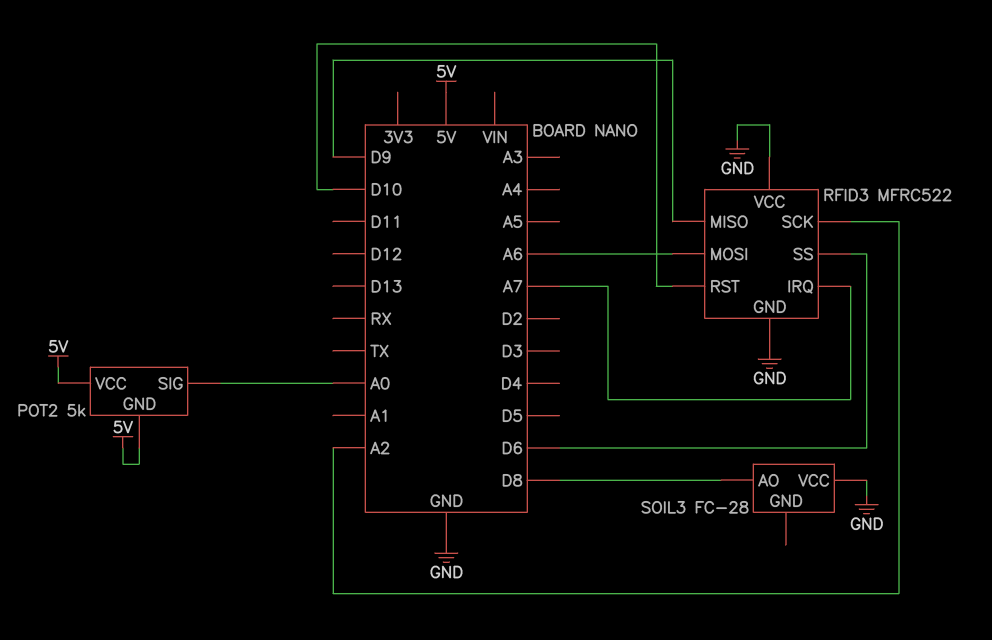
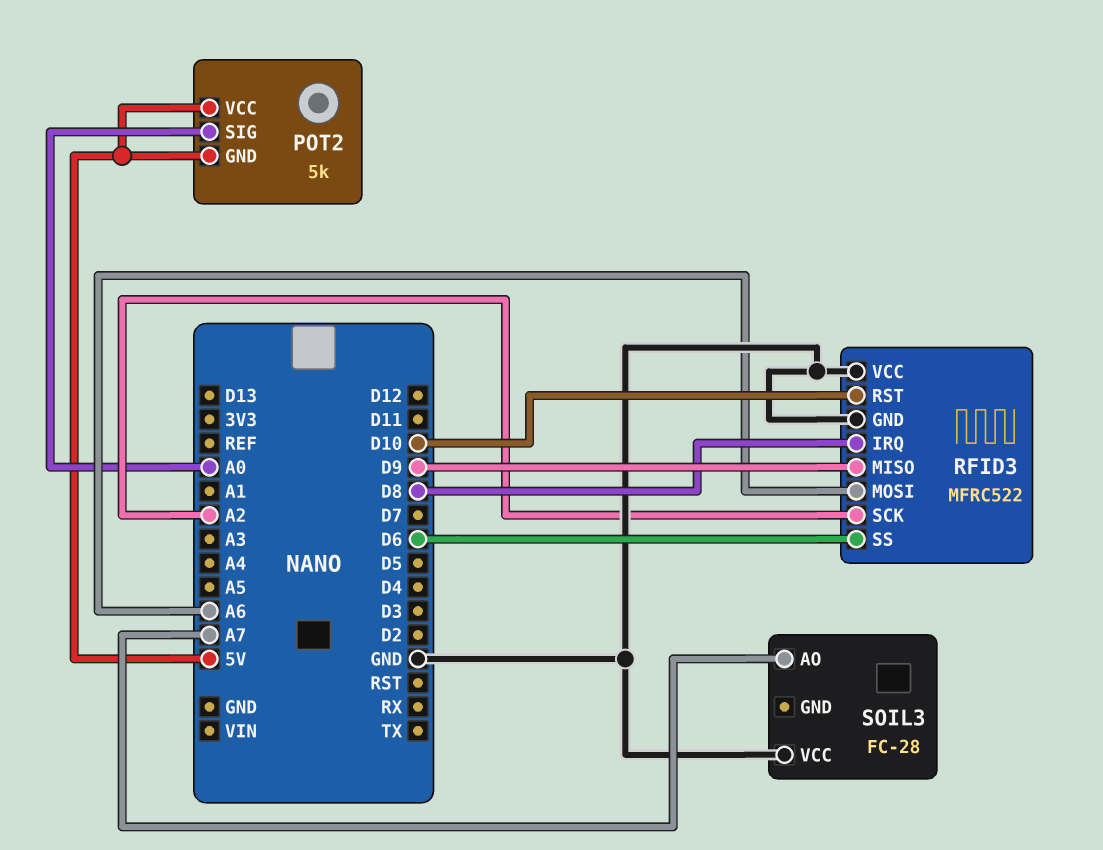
RFID3 pin IRQ: A7 -> D8
SOIL3 pin AO: D8 -> A7

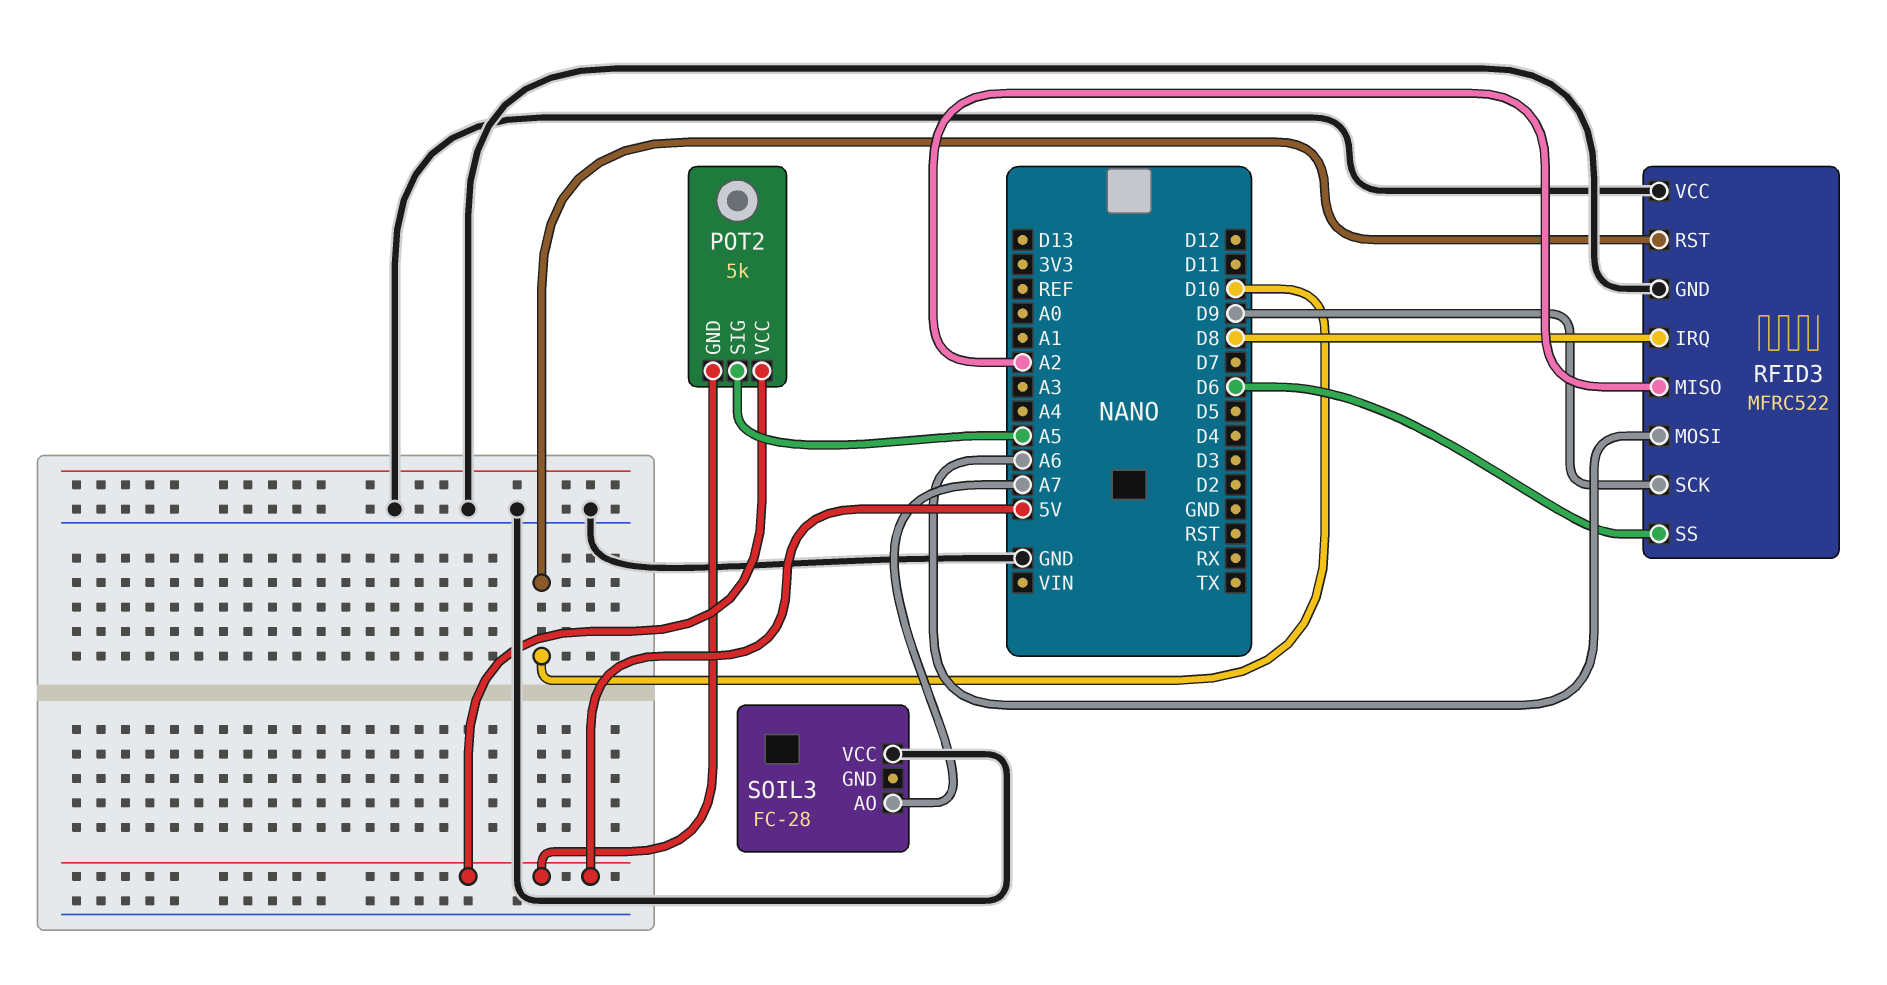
POT2 pin SIG: A0 -> A5
RFID3 pin MISO: D9 -> A2
RFID3 pin SCK: A2 -> D9

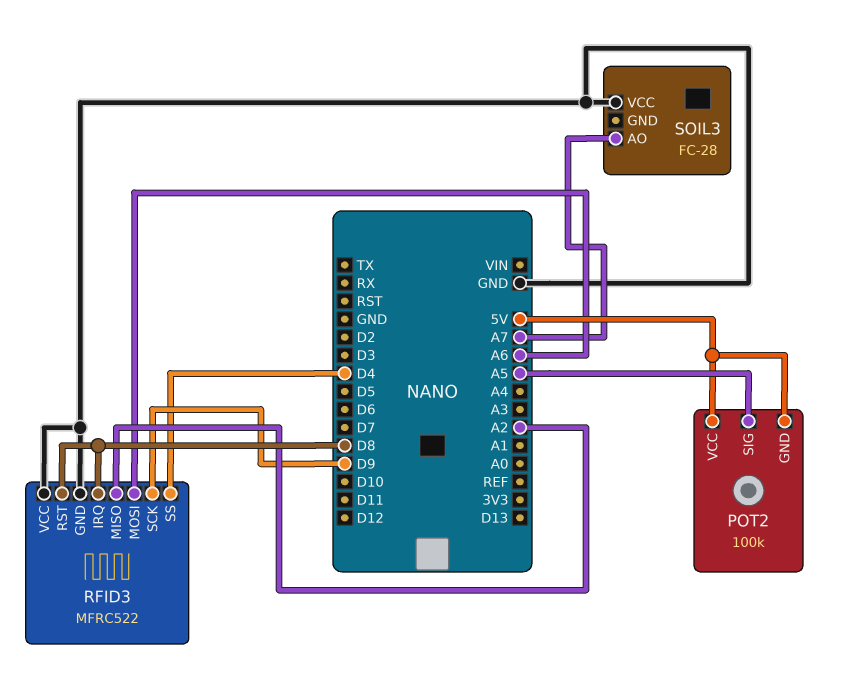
POT2: 5k -> 100k
RFID3 pin RST: D10 -> D8
RFID3 pin SS: D6 -> D4

